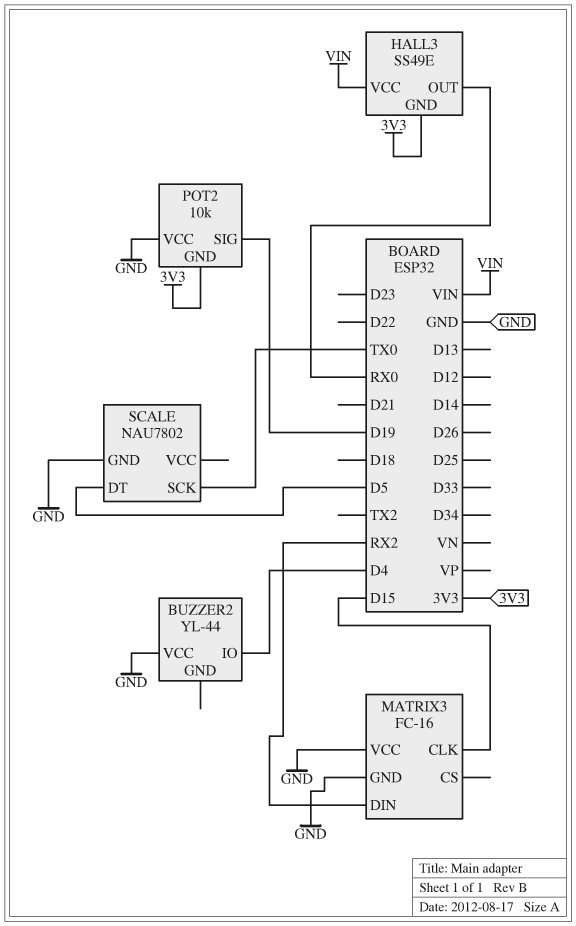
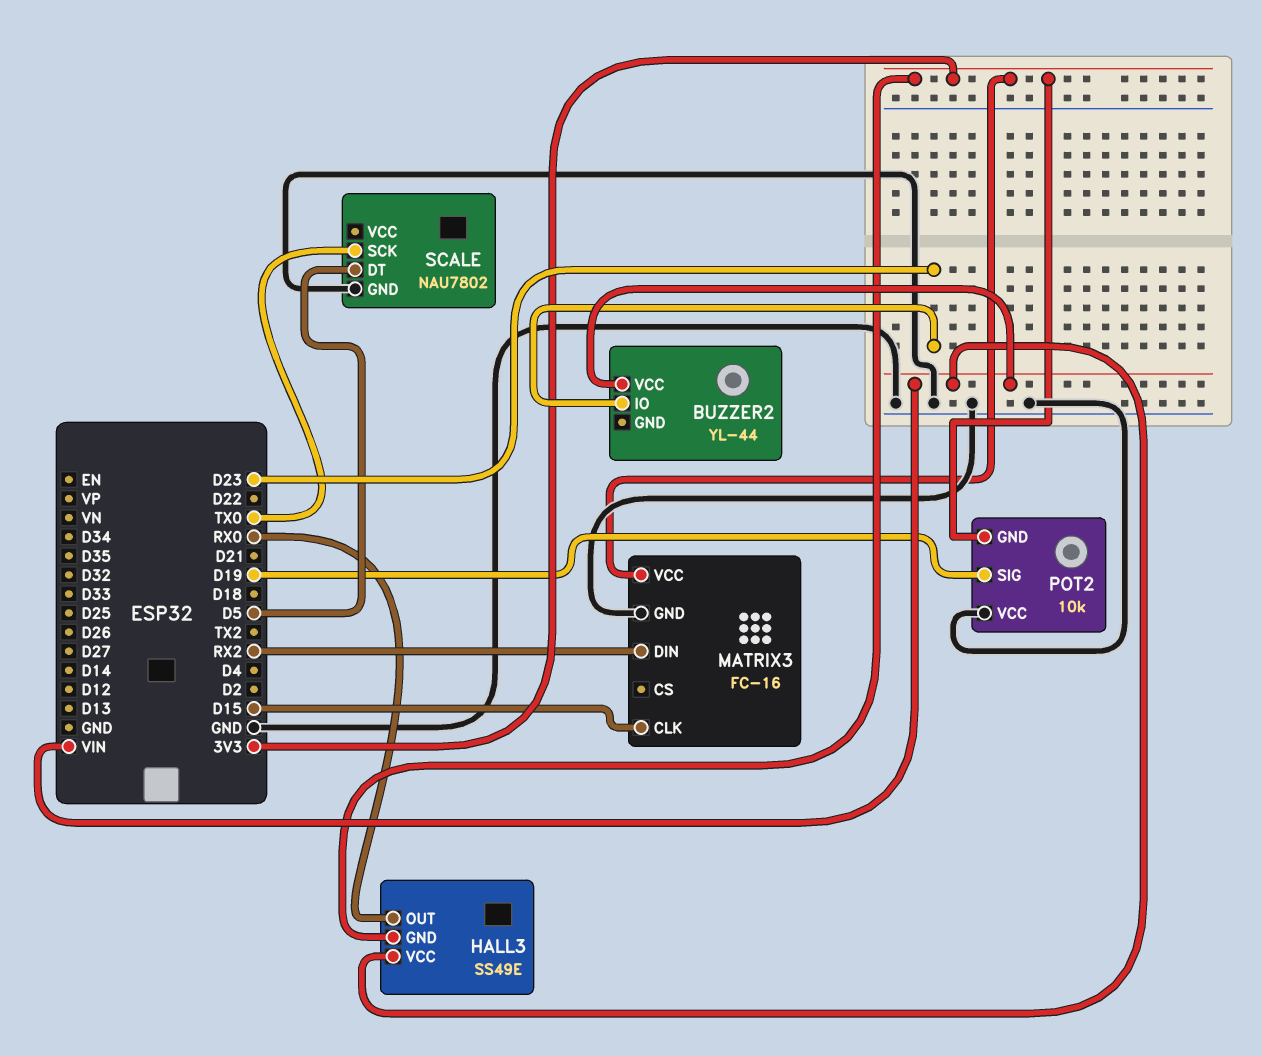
BUZZER2 pin IO: D4 -> D23
BUZZER2 pin VCC: GND -> VIN
MATRIX3 pin VCC: GND -> 3V3

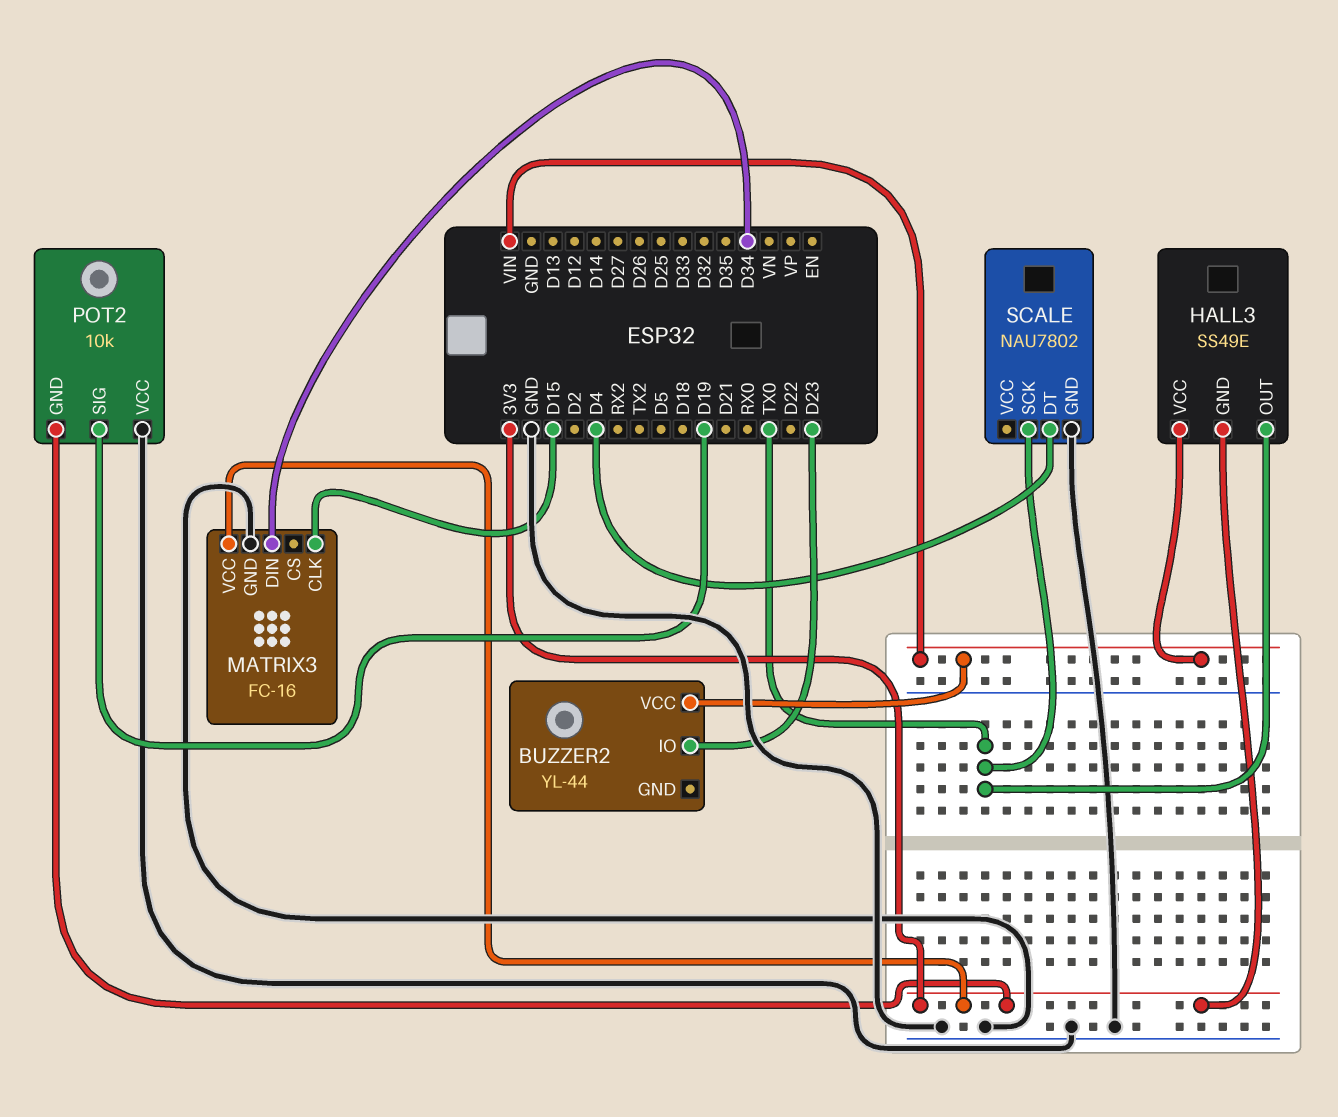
HALL3 pin OUT: RX0 -> TX0
MATRIX3 pin DIN: RX2 -> D34
SCALE pin DT: D5 -> D4

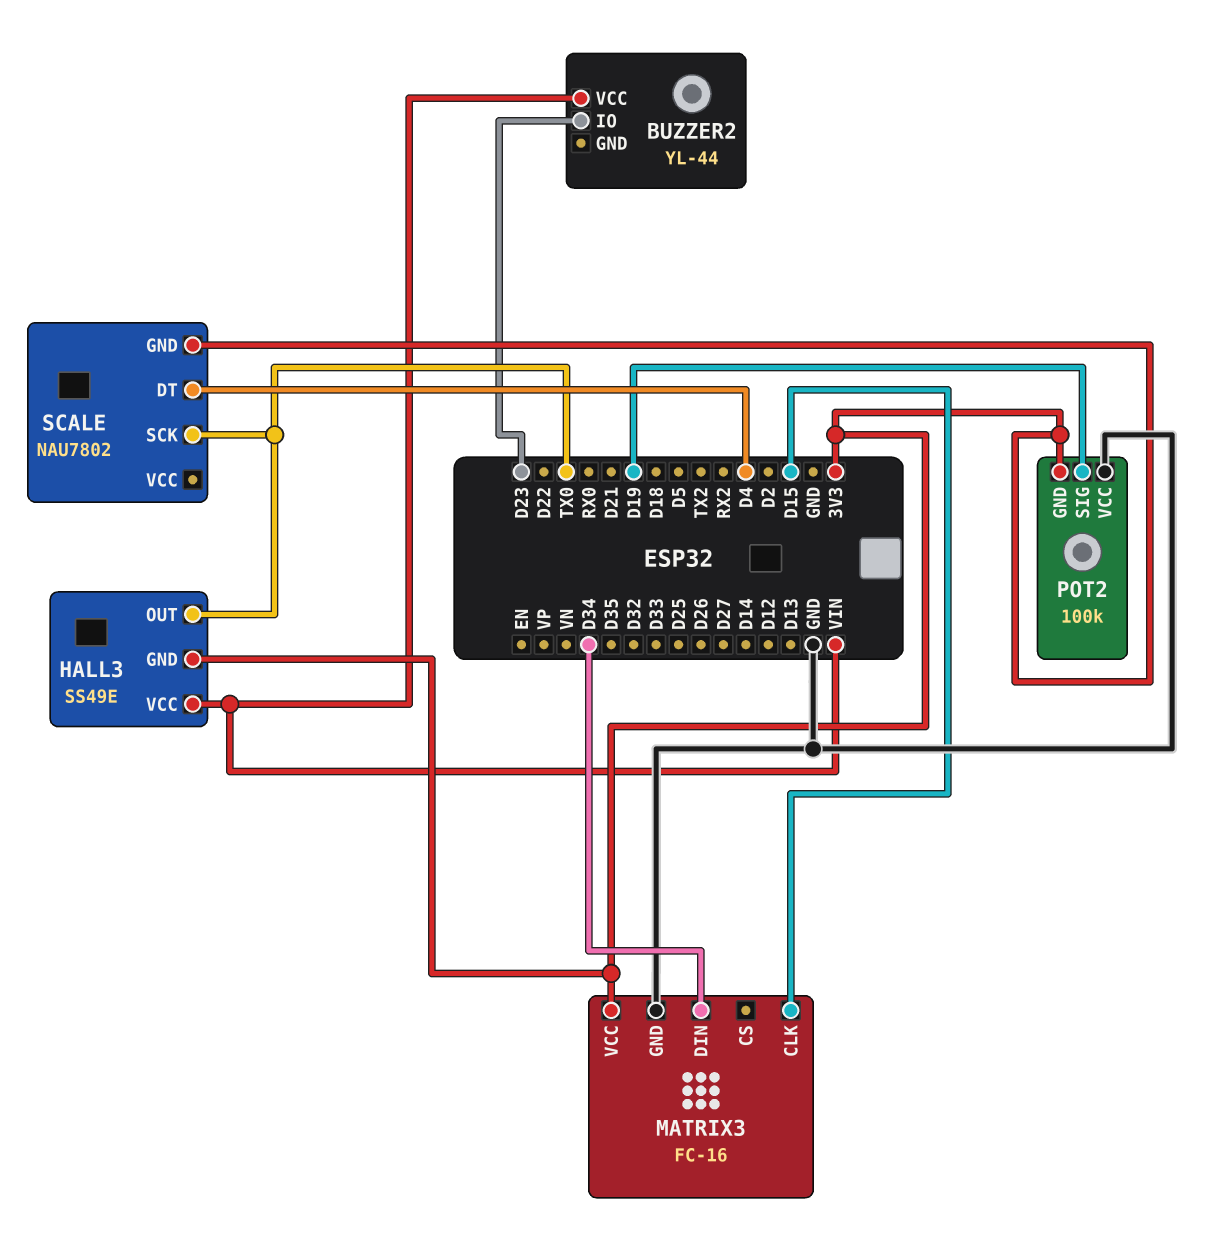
POT2: 10k -> 100k
SCALE pin GND: GND -> 3V3

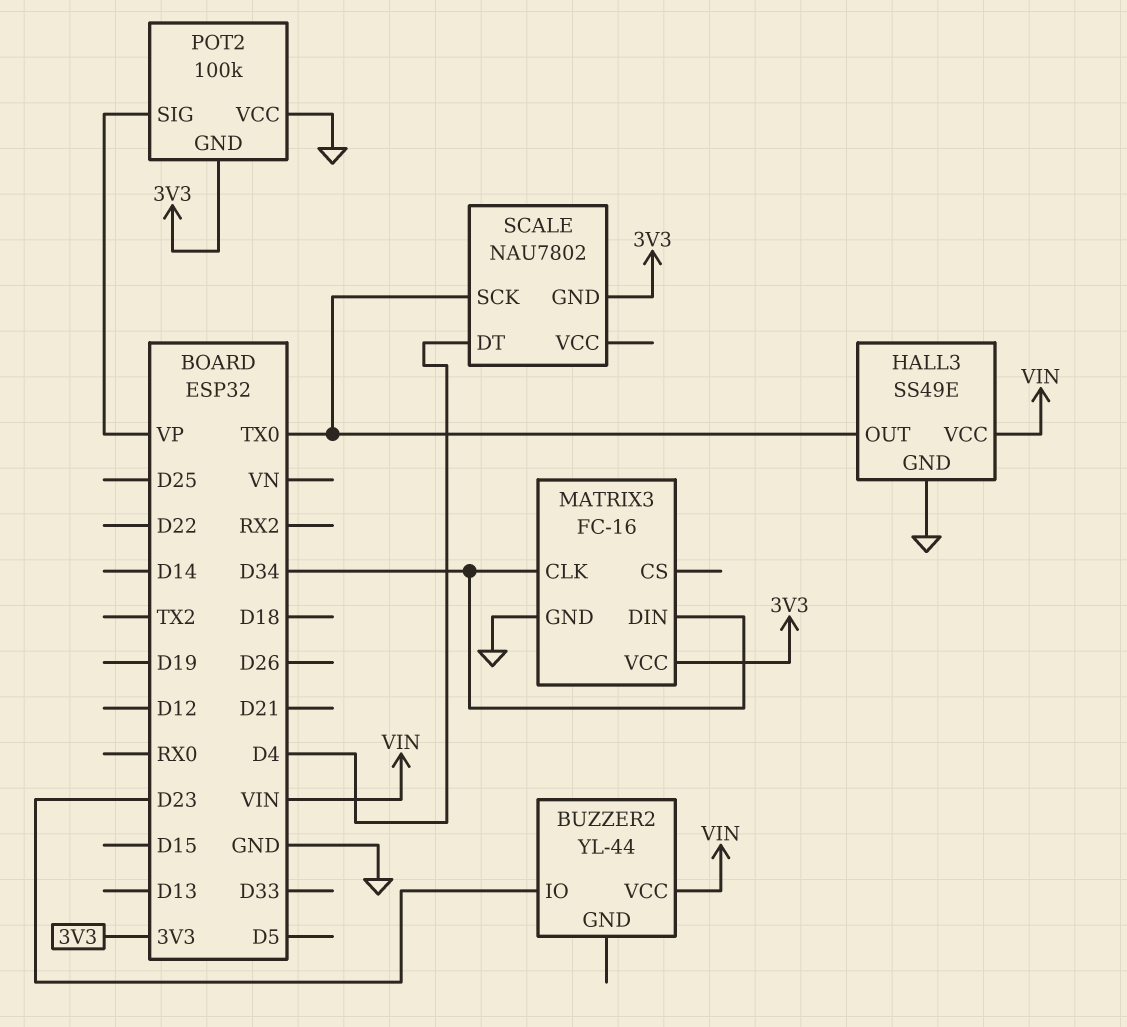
HALL3 pin GND: 3V3 -> GND
MATRIX3 pin CLK: D15 -> D34
POT2 pin SIG: D19 -> VP

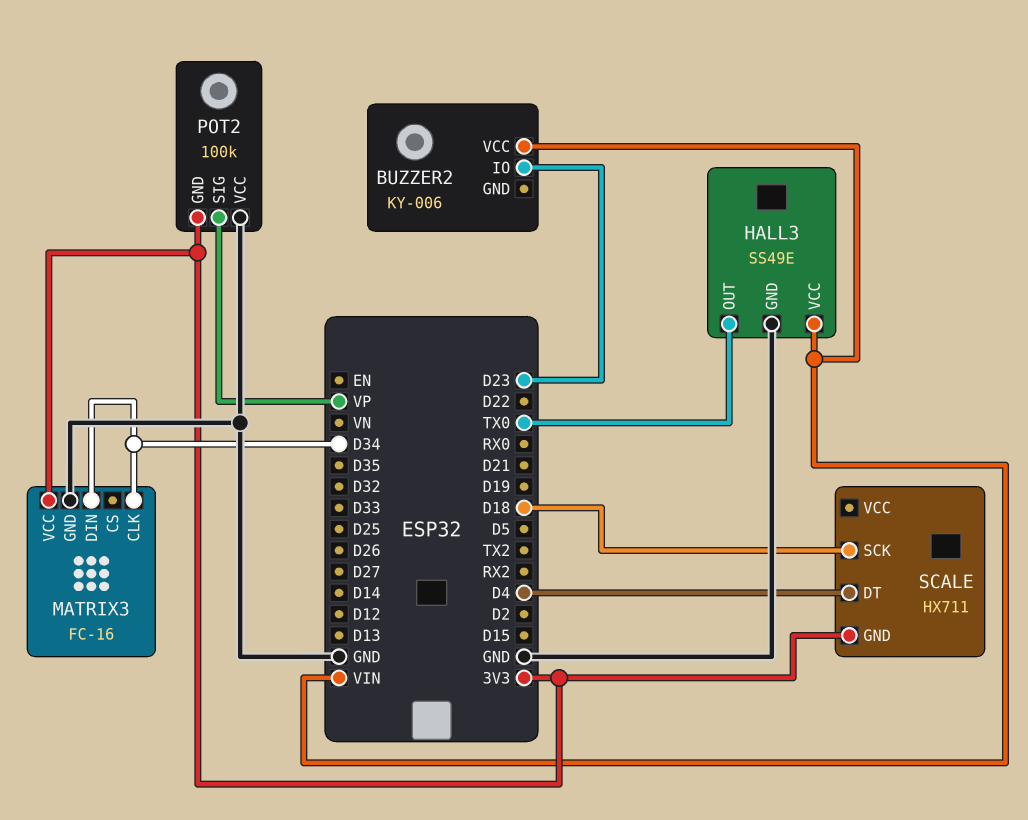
BUZZER2: YL-44 -> KY-006
SCALE: NAU7802 -> HX711
SCALE pin SCK: TX0 -> D18

